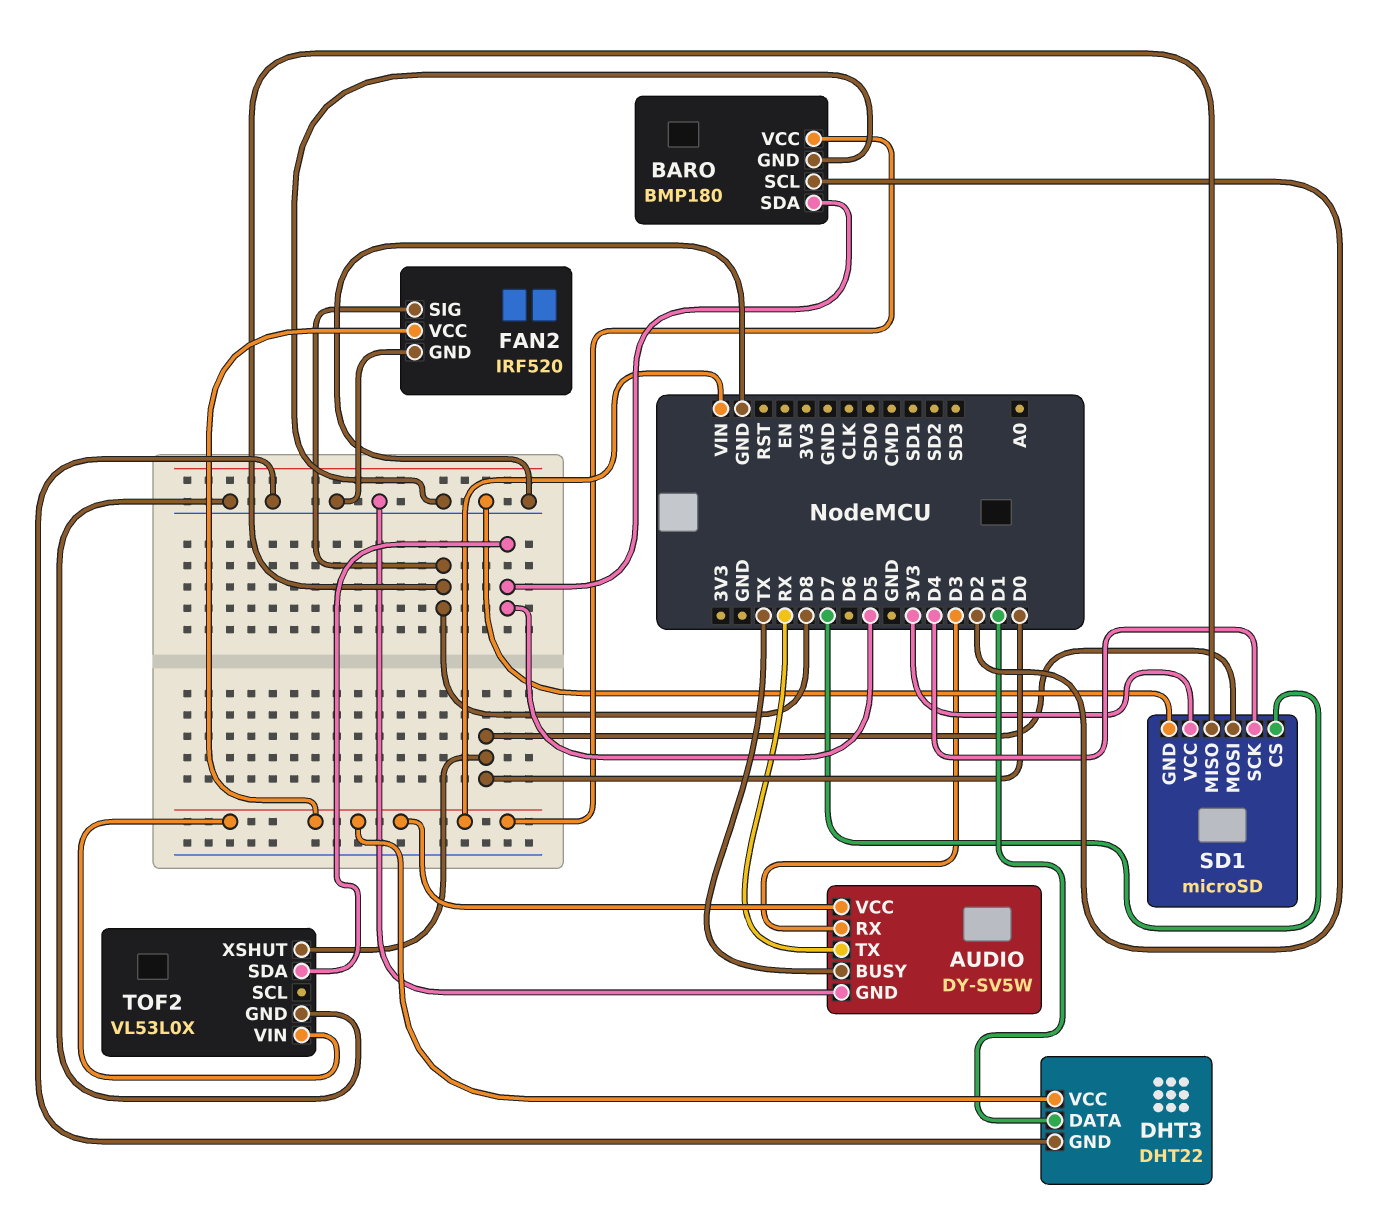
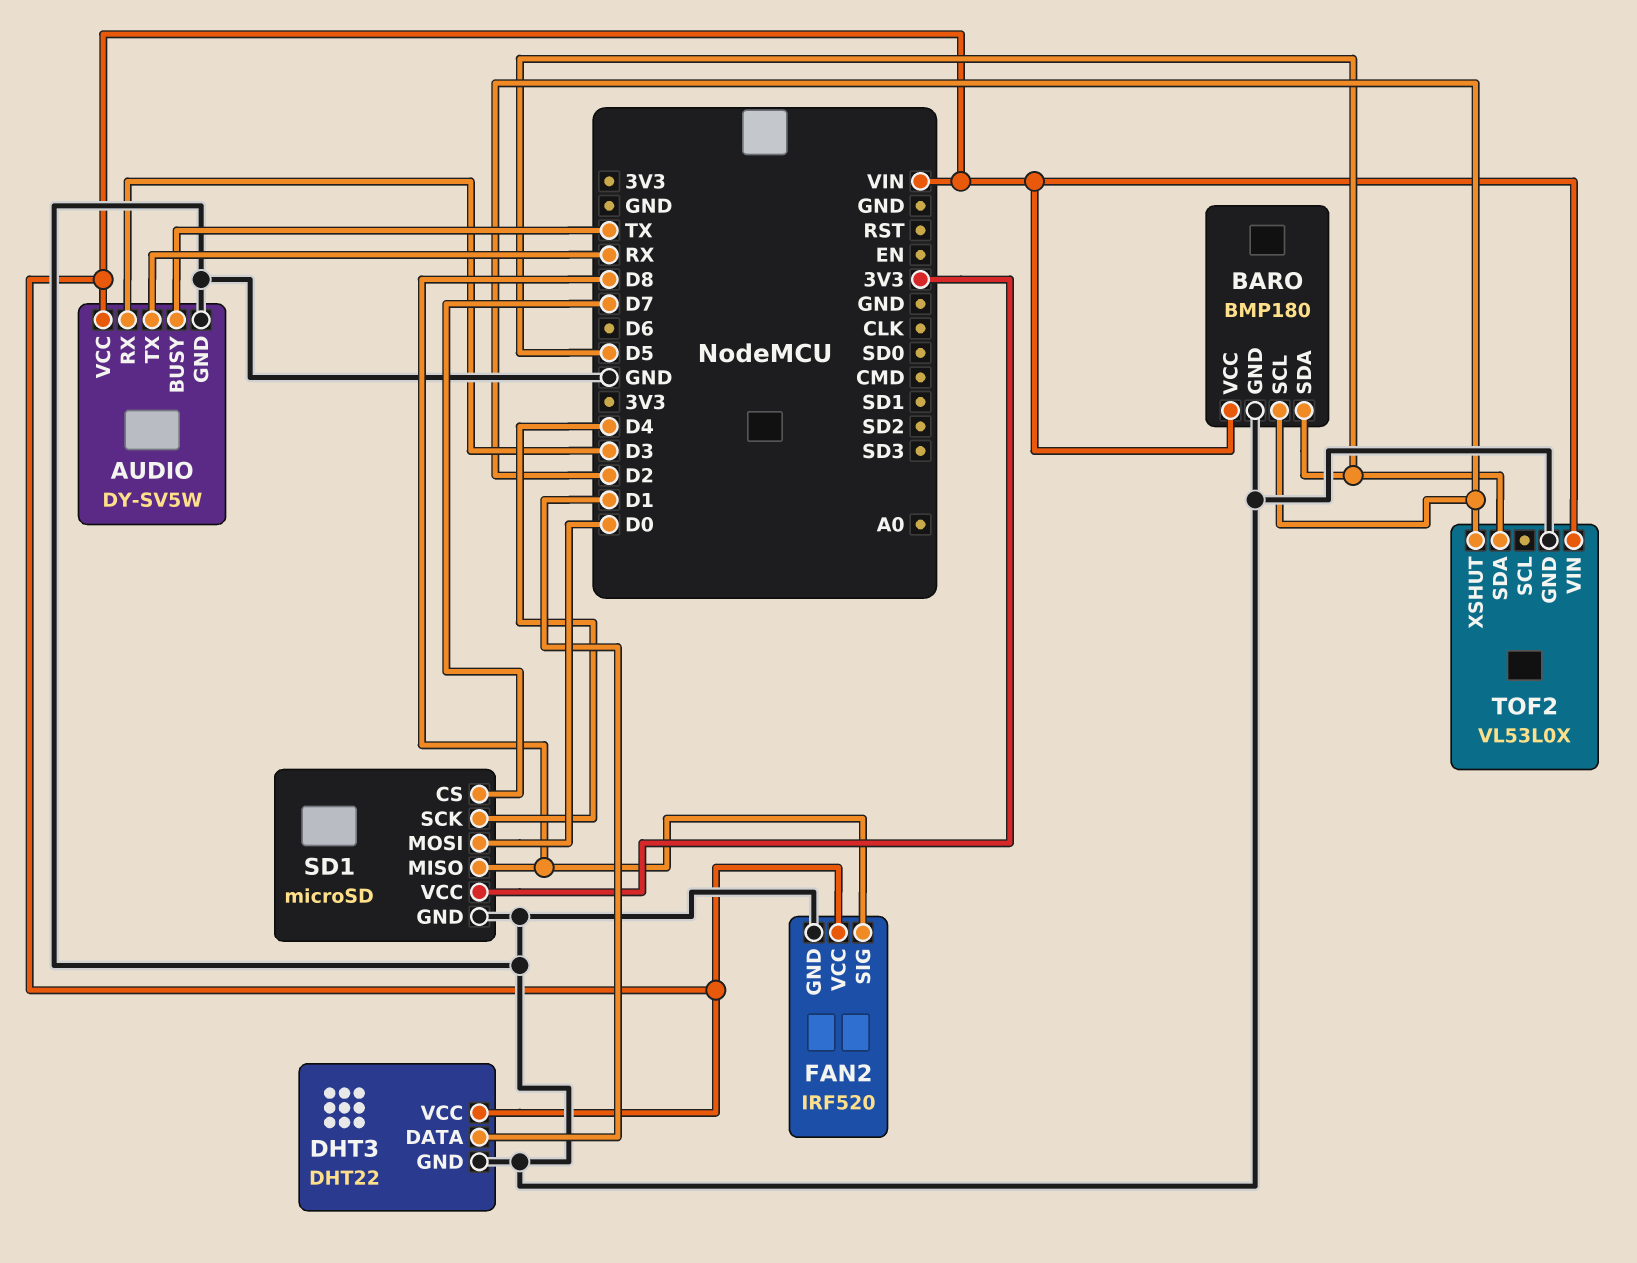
TOF2 pin XSHUT: D0 -> D2

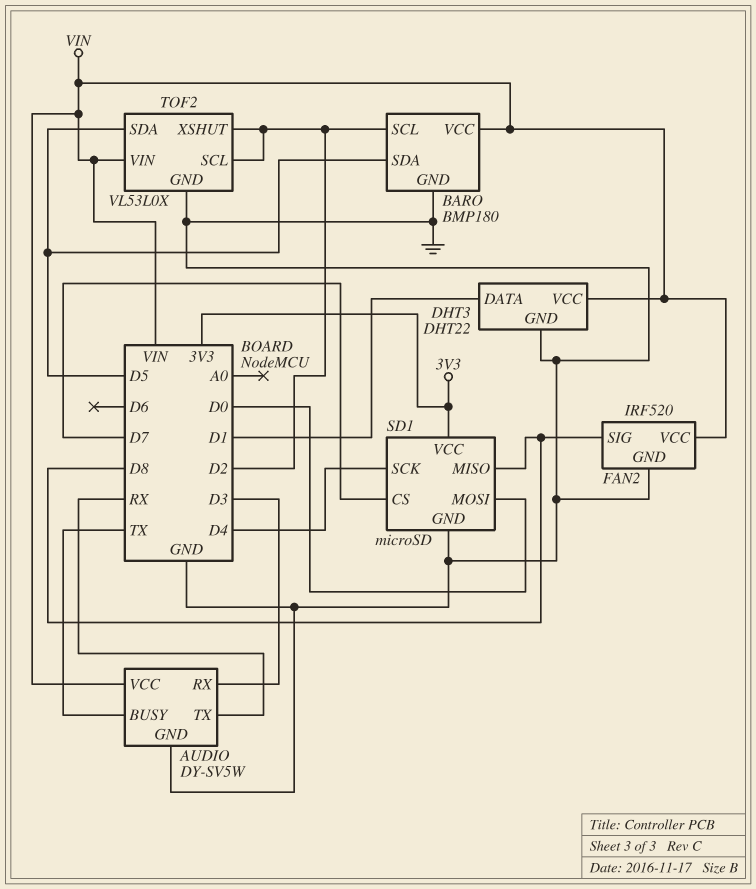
TOF2 pin SCL: none -> D2

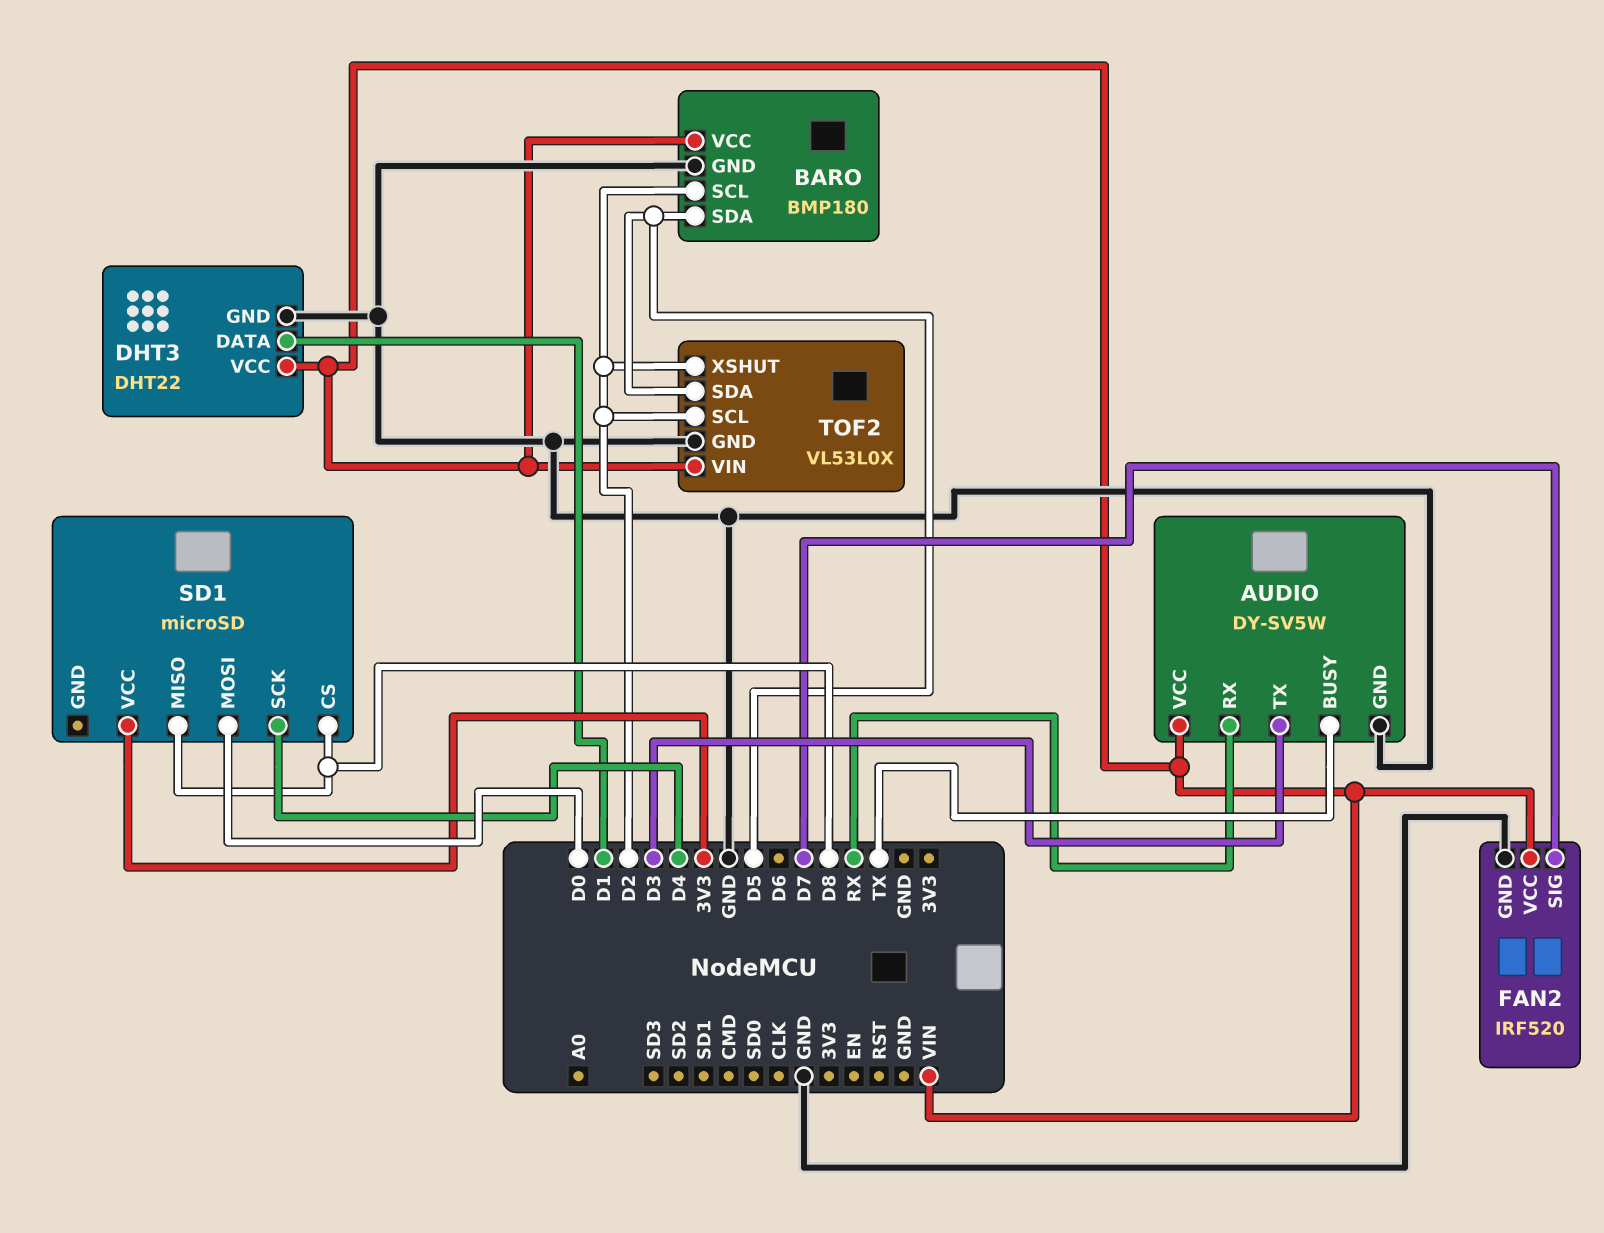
AUDIO pin RX: D3 -> RX
AUDIO pin TX: RX -> D3
FAN2 pin SIG: D8 -> D7
SD1 pin CS: D7 -> D8
SD1 pin GND: GND -> none

